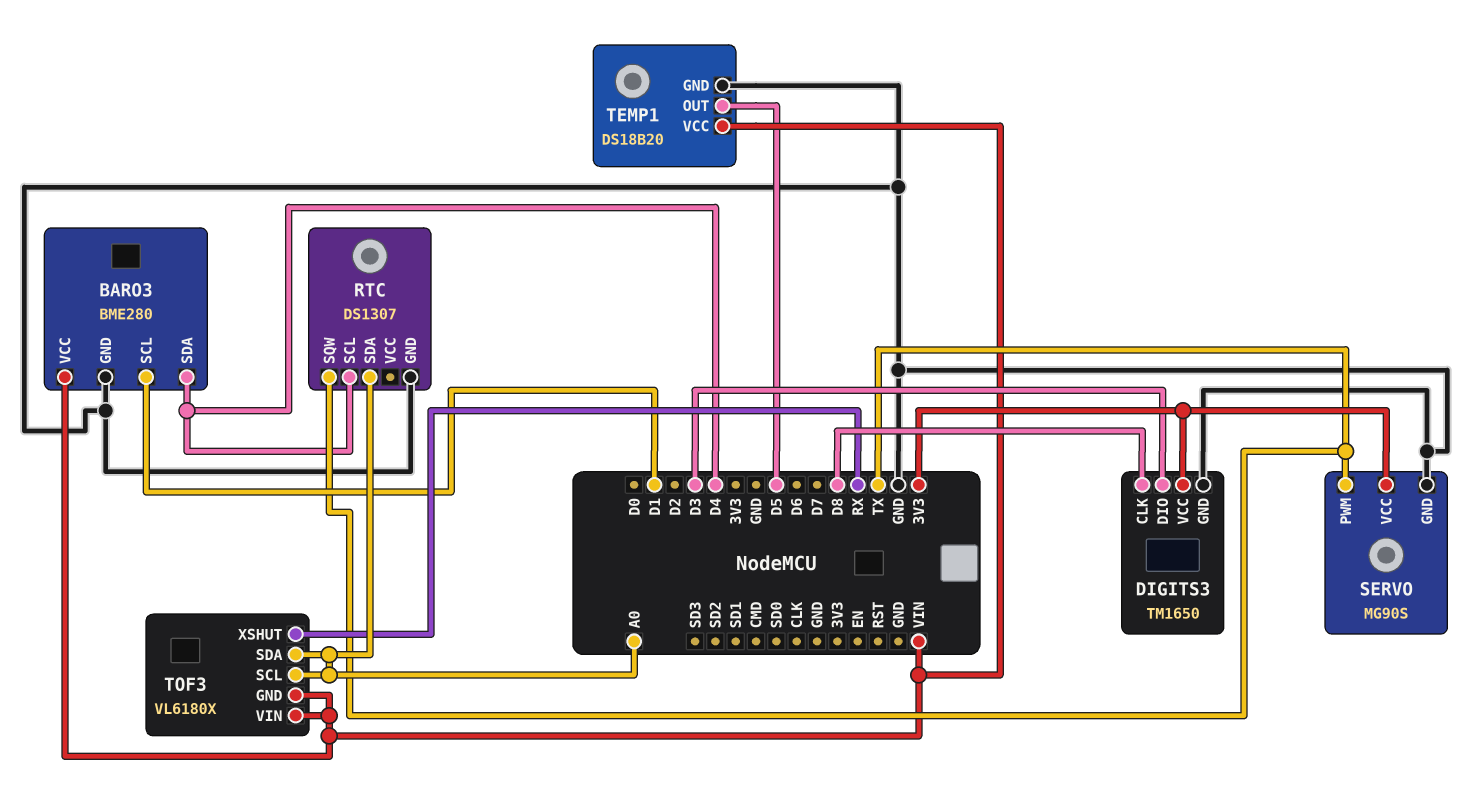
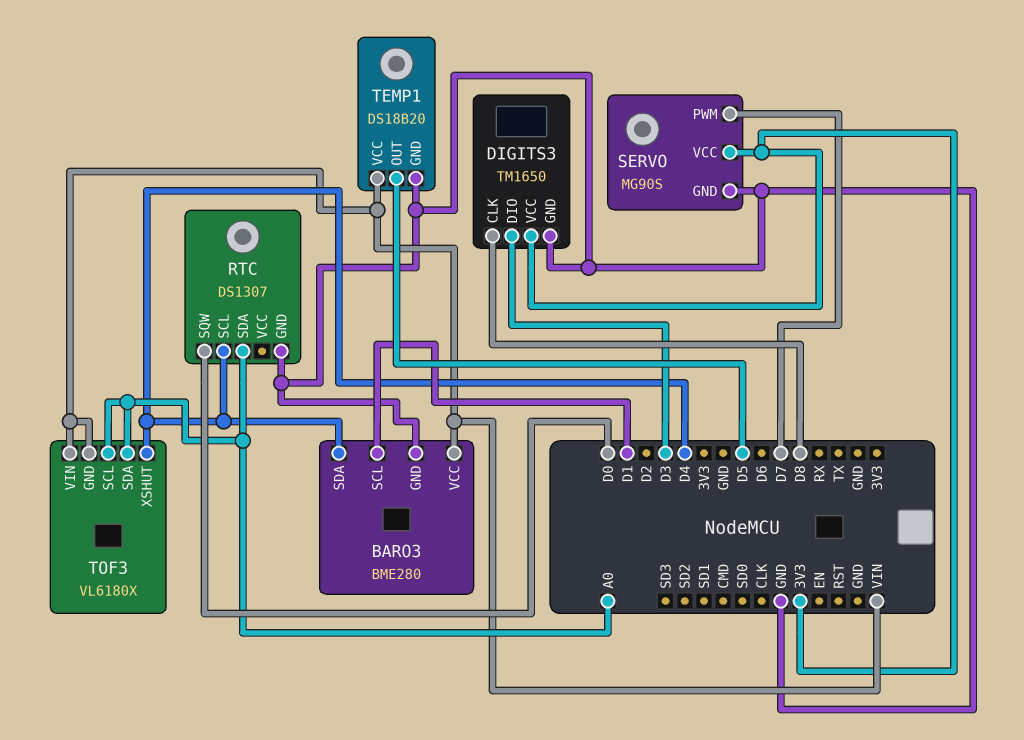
RTC pin SQW: TX -> D0
SERVO pin PWM: TX -> D7
TOF3 pin XSHUT: RX -> D4

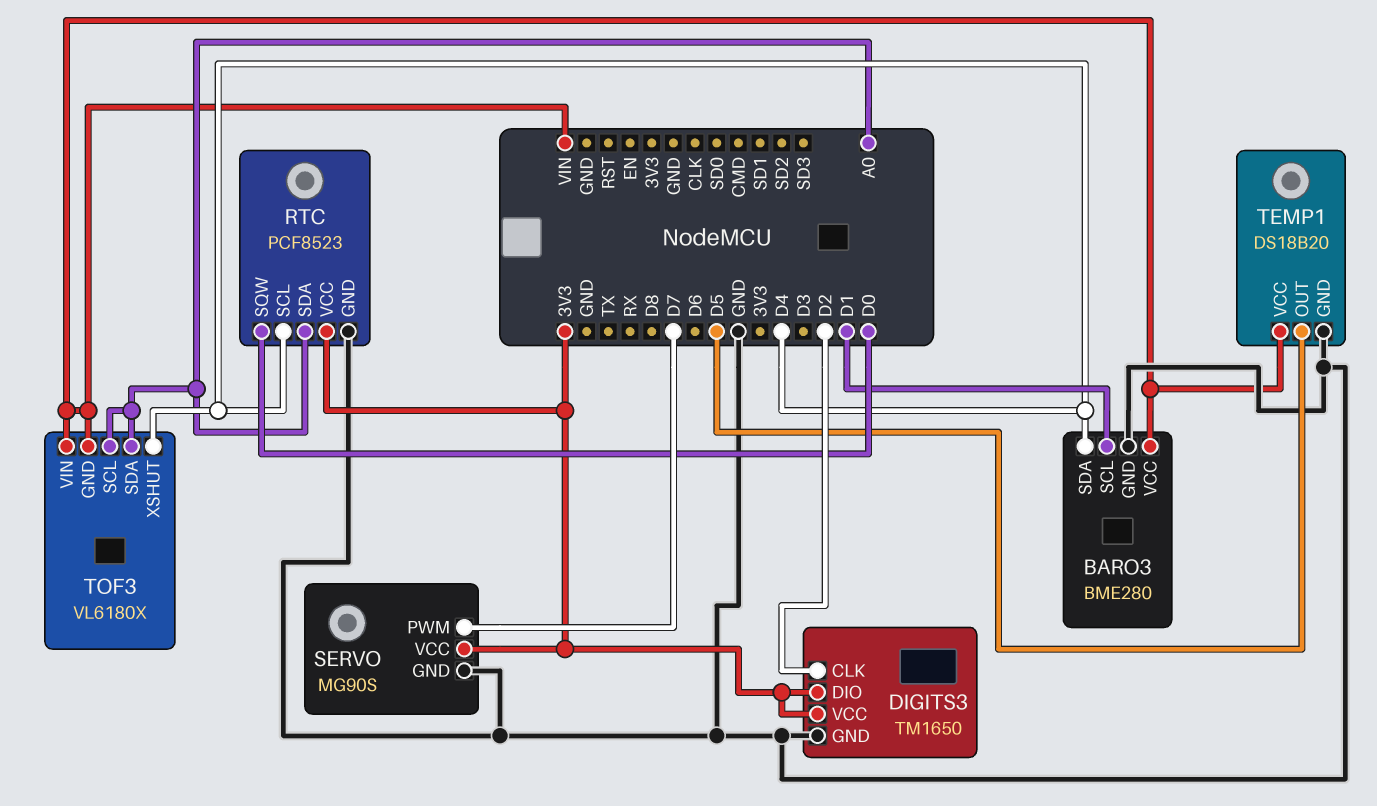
DIGITS3 pin CLK: D8 -> D2
DIGITS3 pin DIO: D3 -> 3V3
RTC: DS1307 -> PCF8523
RTC pin VCC: none -> 3V3

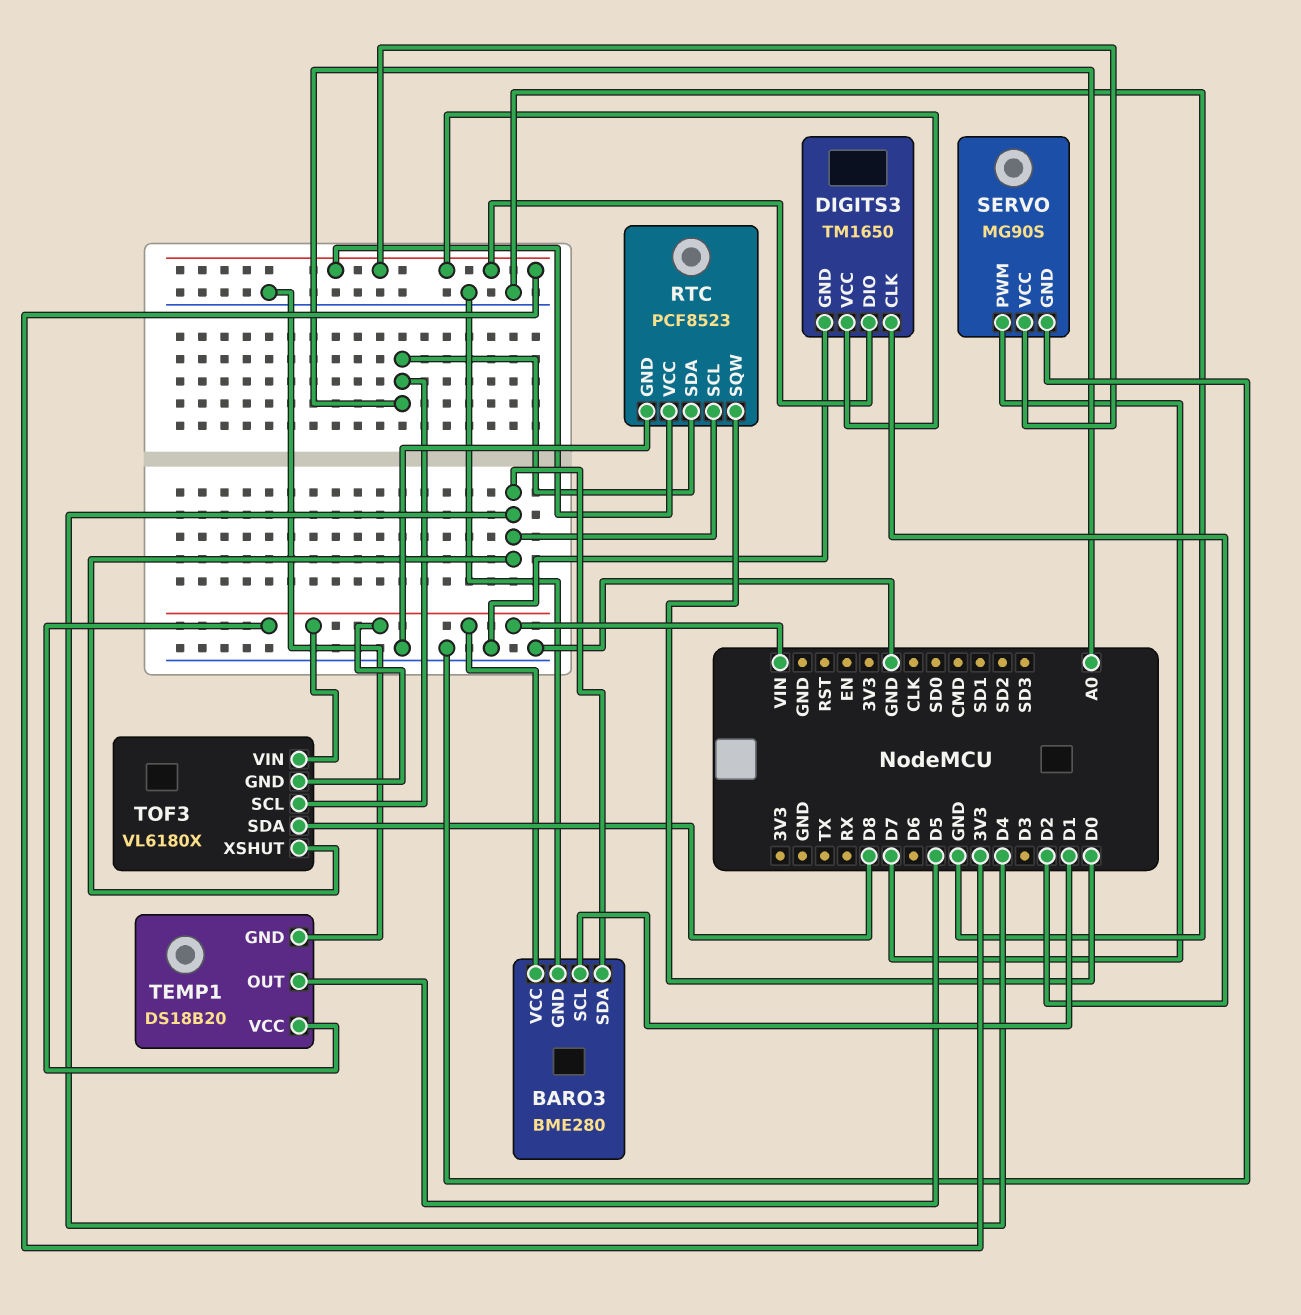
TOF3 pin SDA: A0 -> D8

